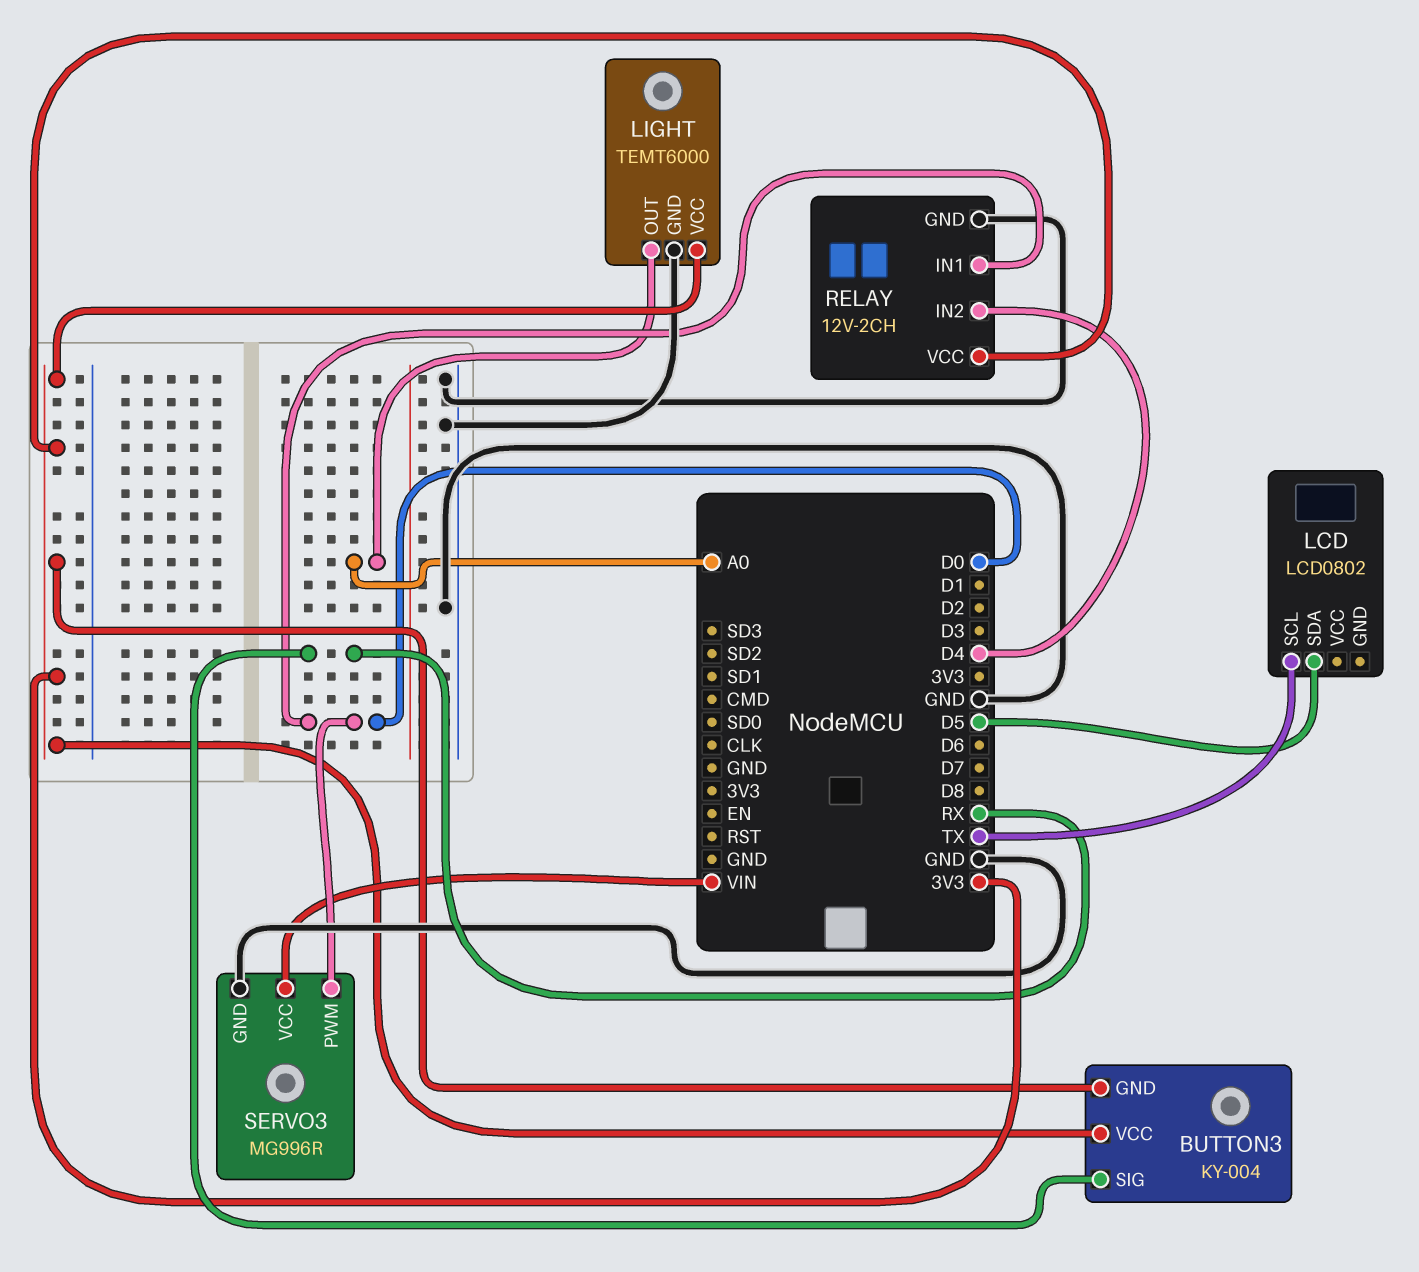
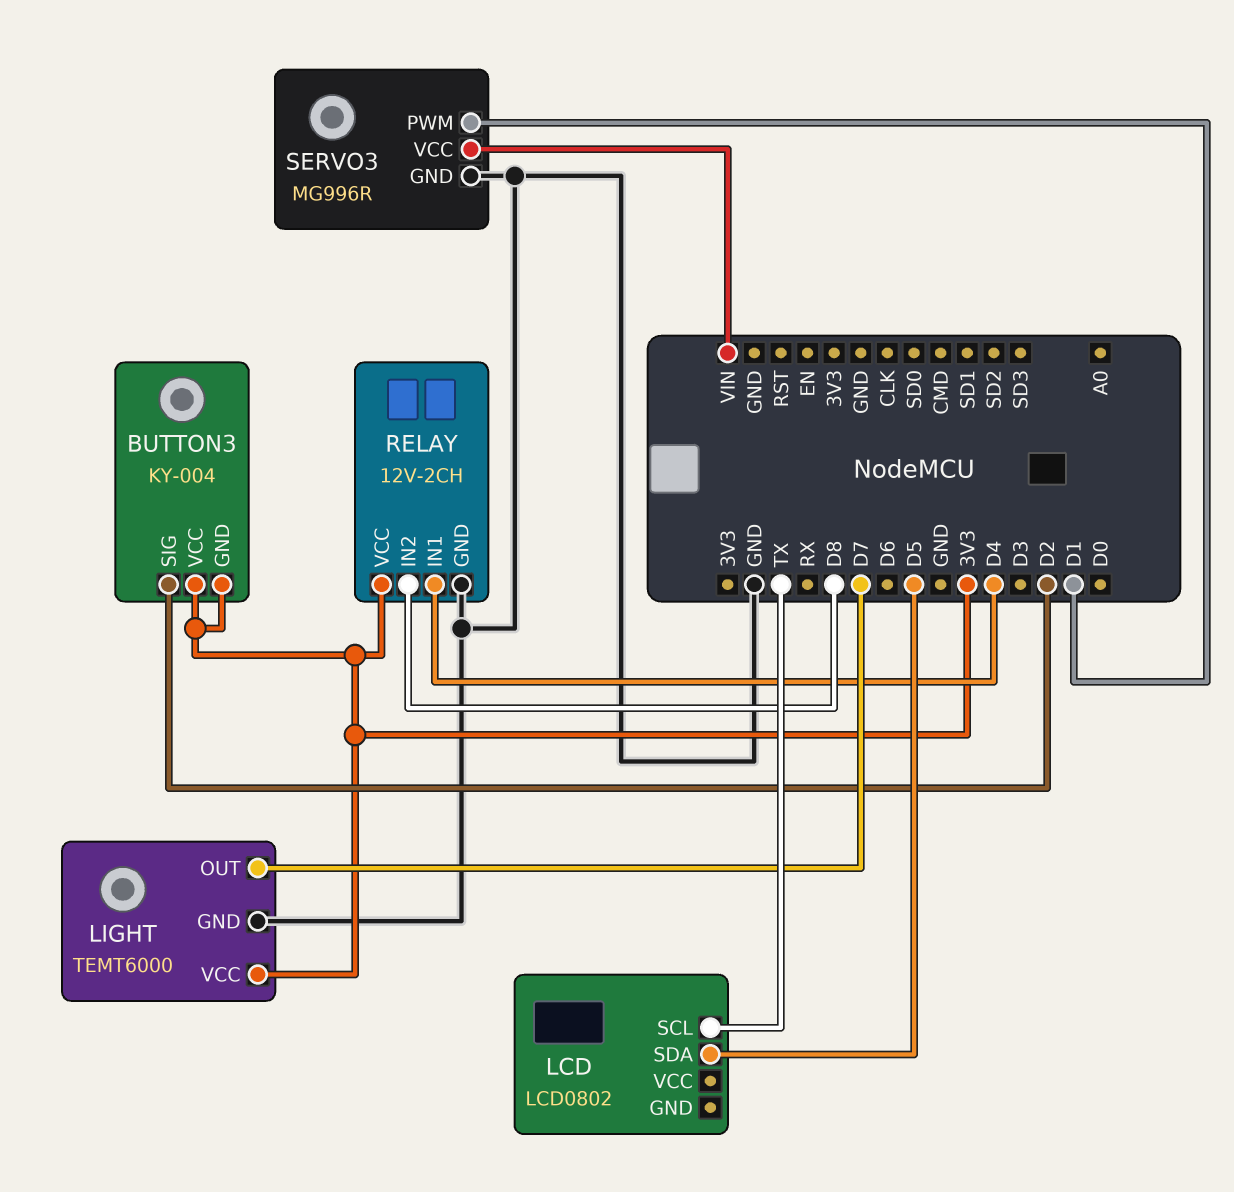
BUTTON3 pin SIG: RX -> D2
LIGHT pin OUT: A0 -> D7
RELAY pin IN1: D0 -> D4
RELAY pin IN2: D4 -> D8
SERVO3 pin PWM: D0 -> D1

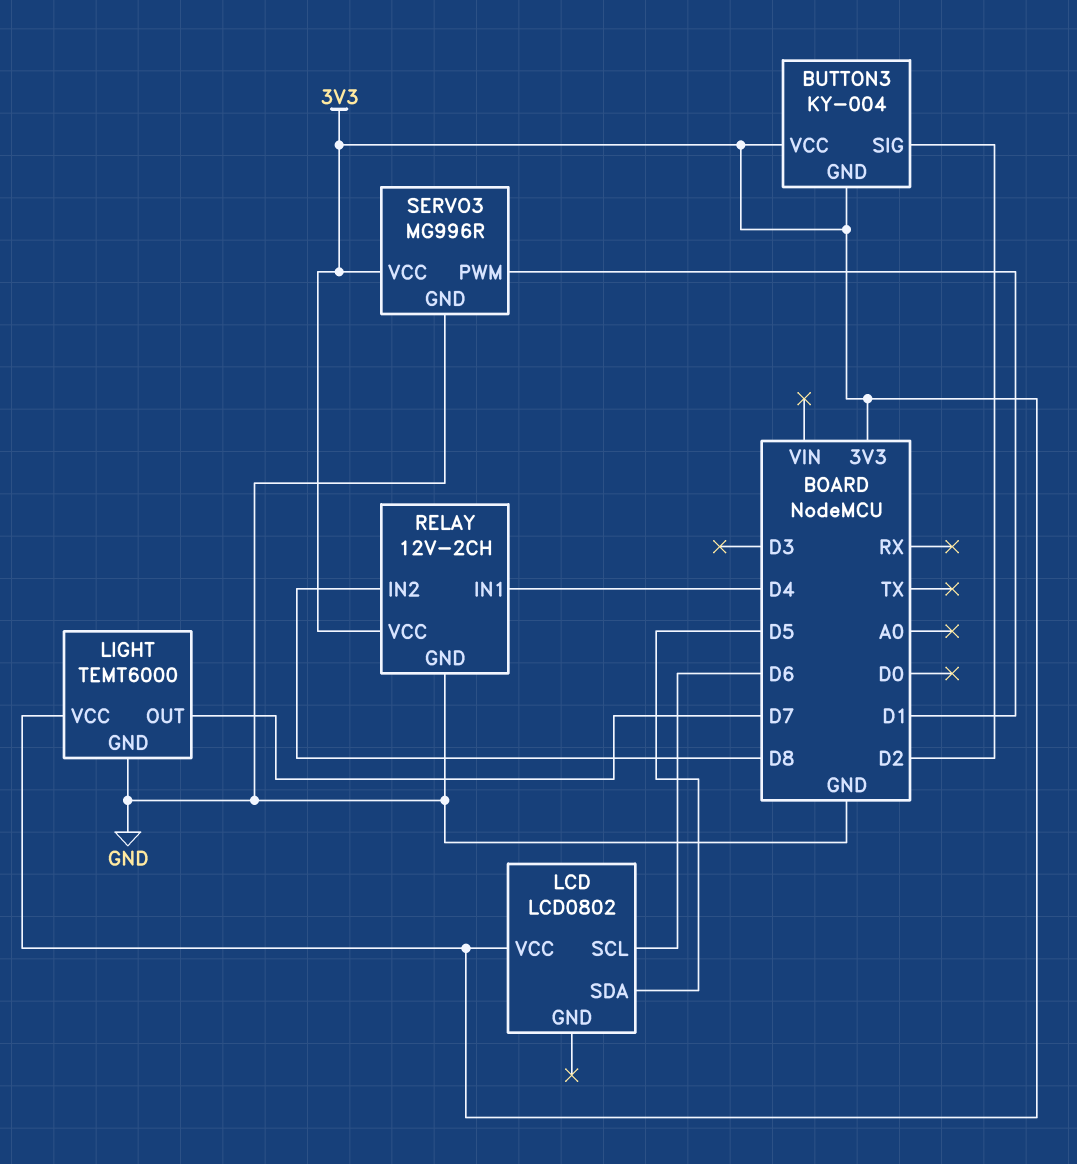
LCD pin SCL: TX -> D6
LCD pin VCC: none -> 3V3
SERVO3 pin VCC: VIN -> 3V3

